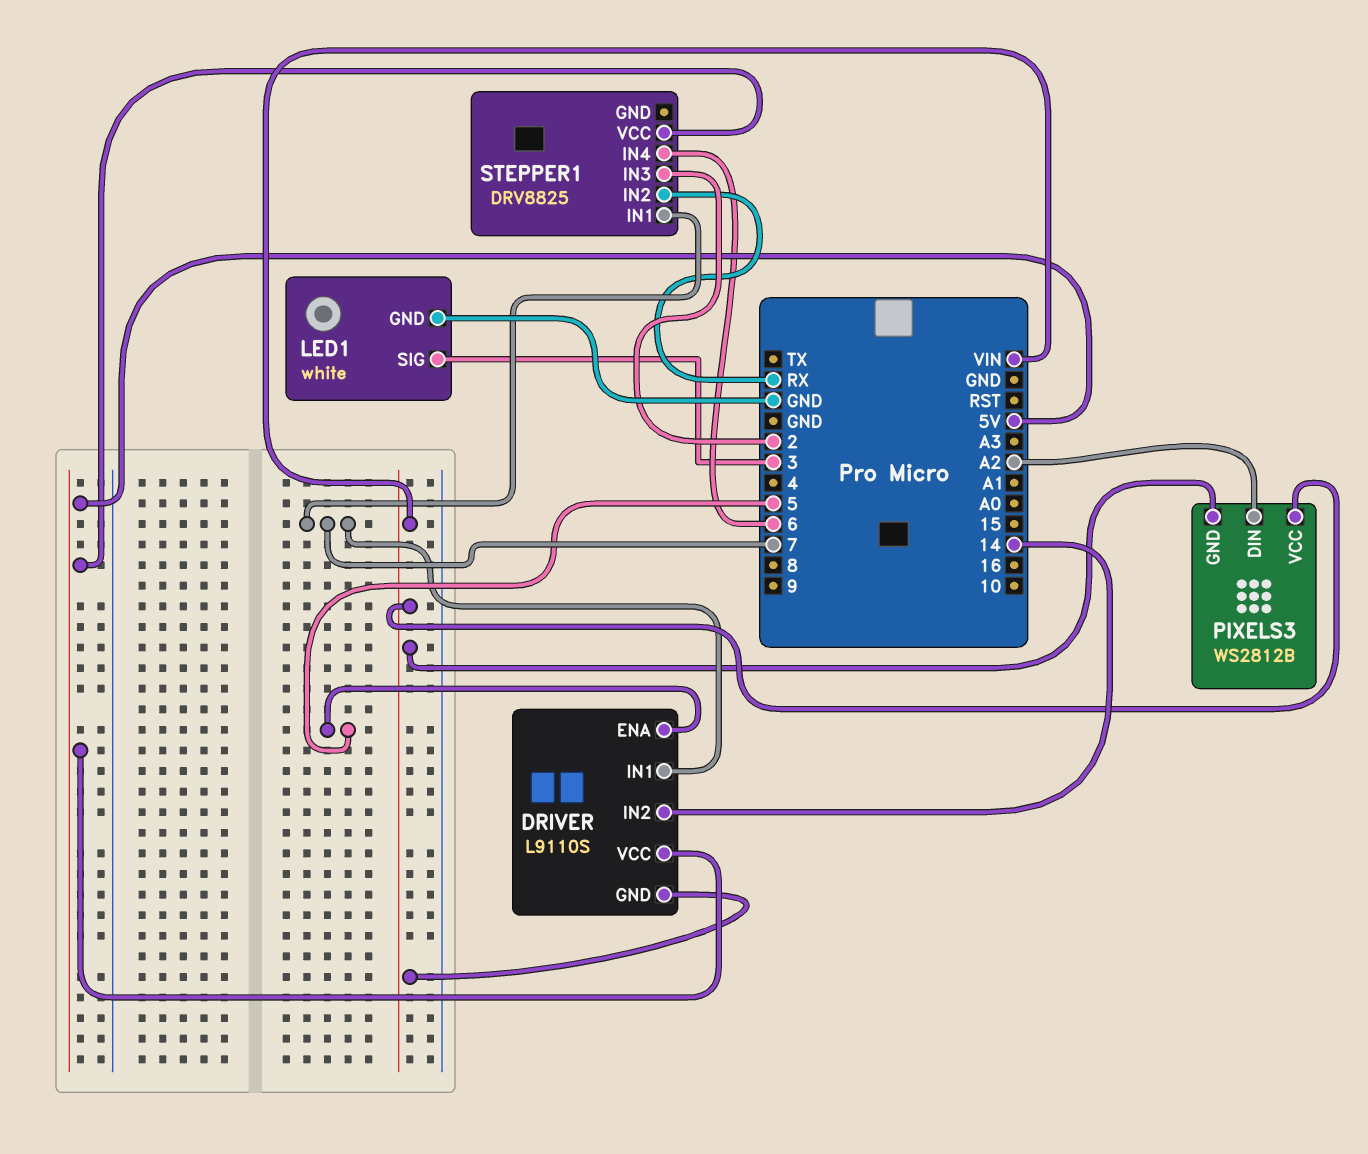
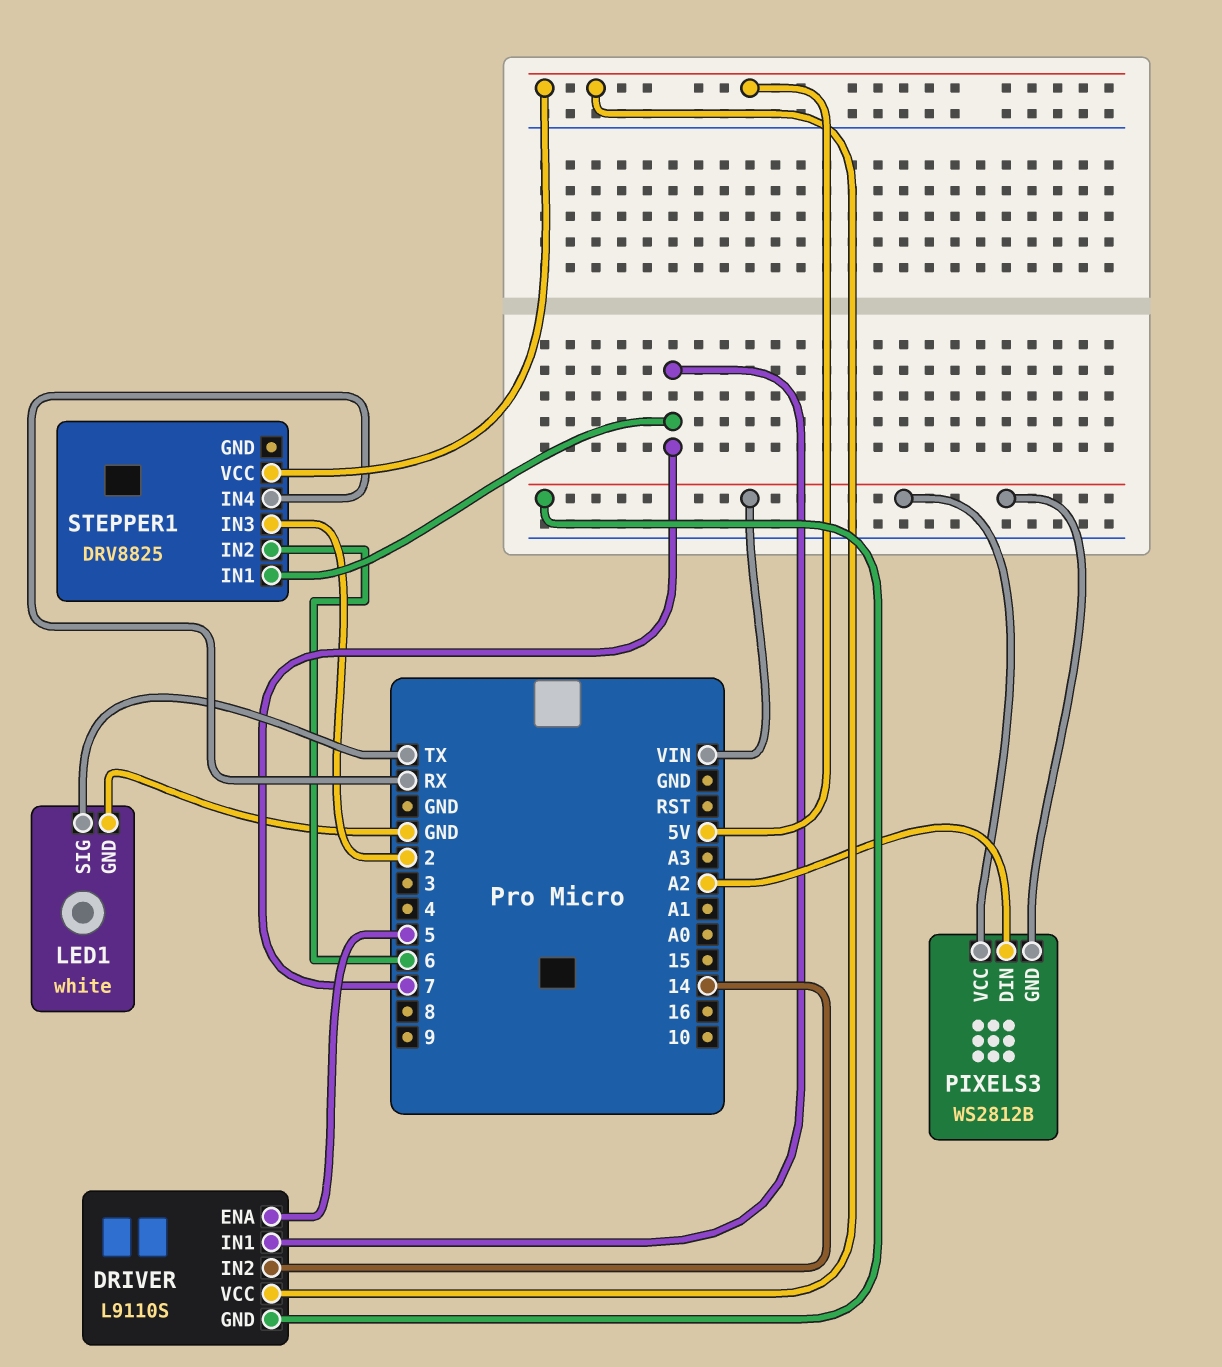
LED1 pin SIG: 3 -> TX
STEPPER1 pin IN2: RX -> 6
STEPPER1 pin IN4: 6 -> RX

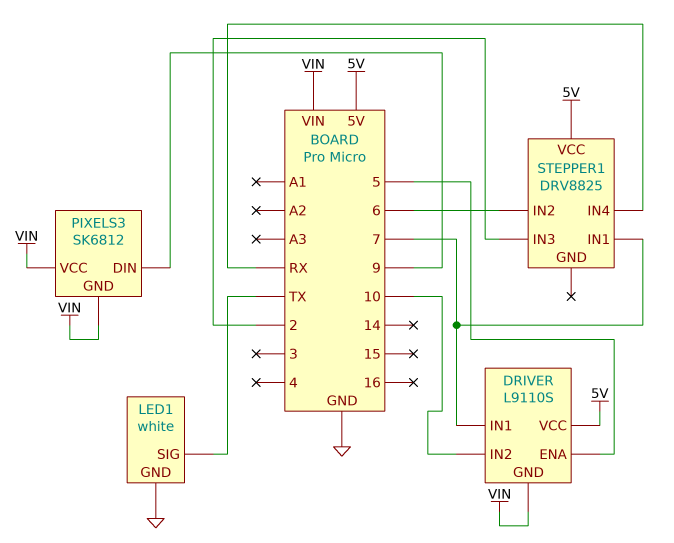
DRIVER pin IN2: 14 -> 10
PIXELS3: WS2812B -> SK6812
PIXELS3 pin DIN: A2 -> 9

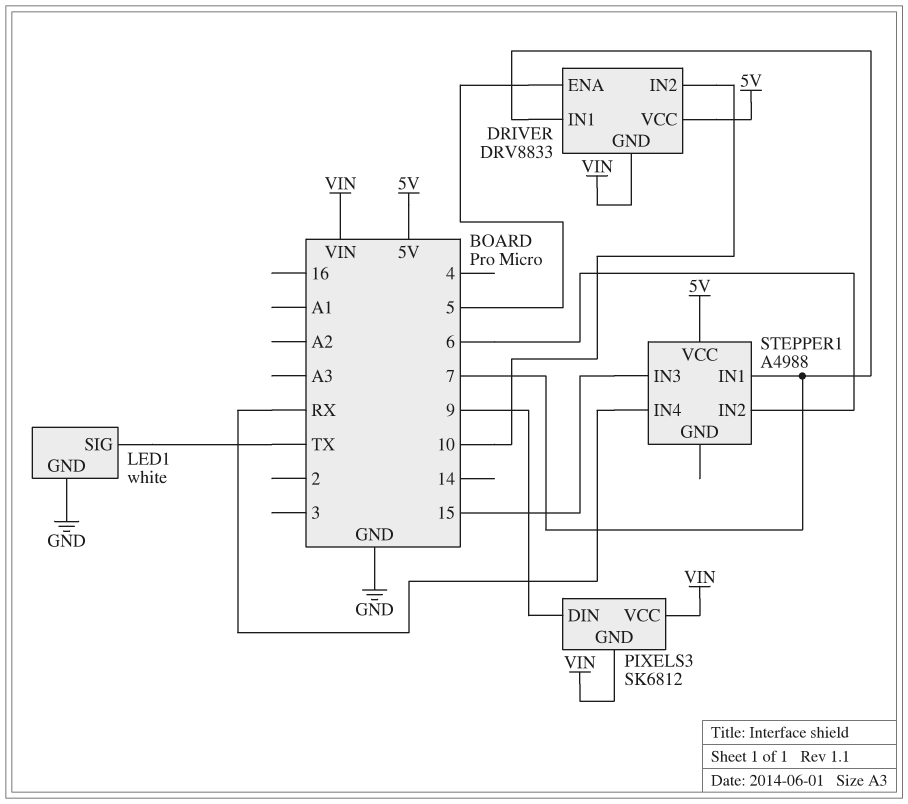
DRIVER: L9110S -> DRV8833
STEPPER1: DRV8825 -> A4988
STEPPER1 pin IN3: 2 -> 15

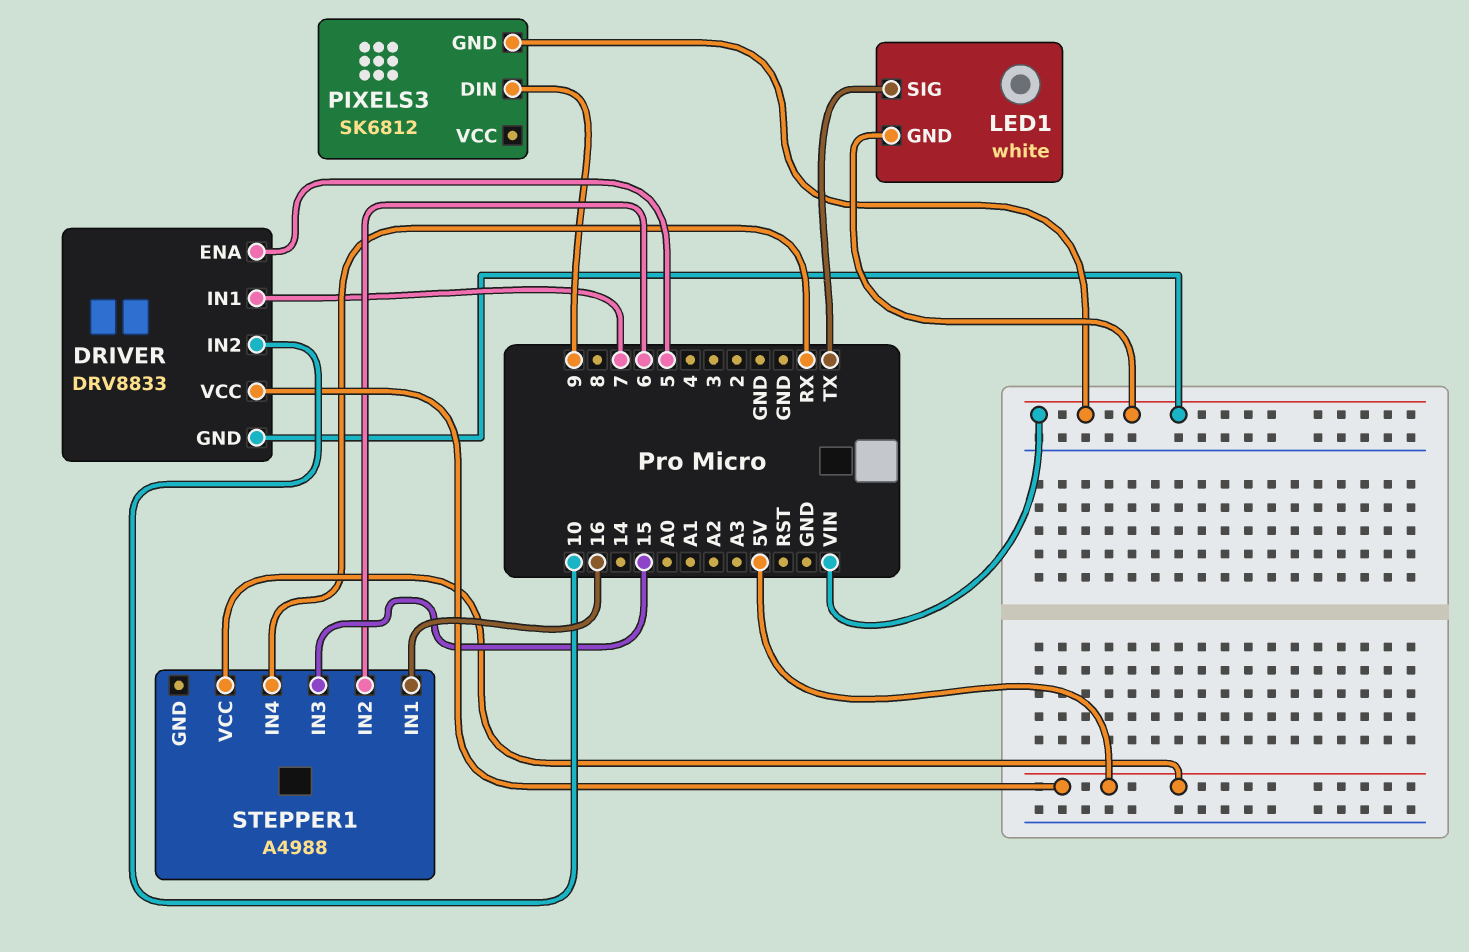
LED1 pin GND: GND -> VIN
PIXELS3 pin VCC: VIN -> none
STEPPER1 pin IN1: 7 -> 16

